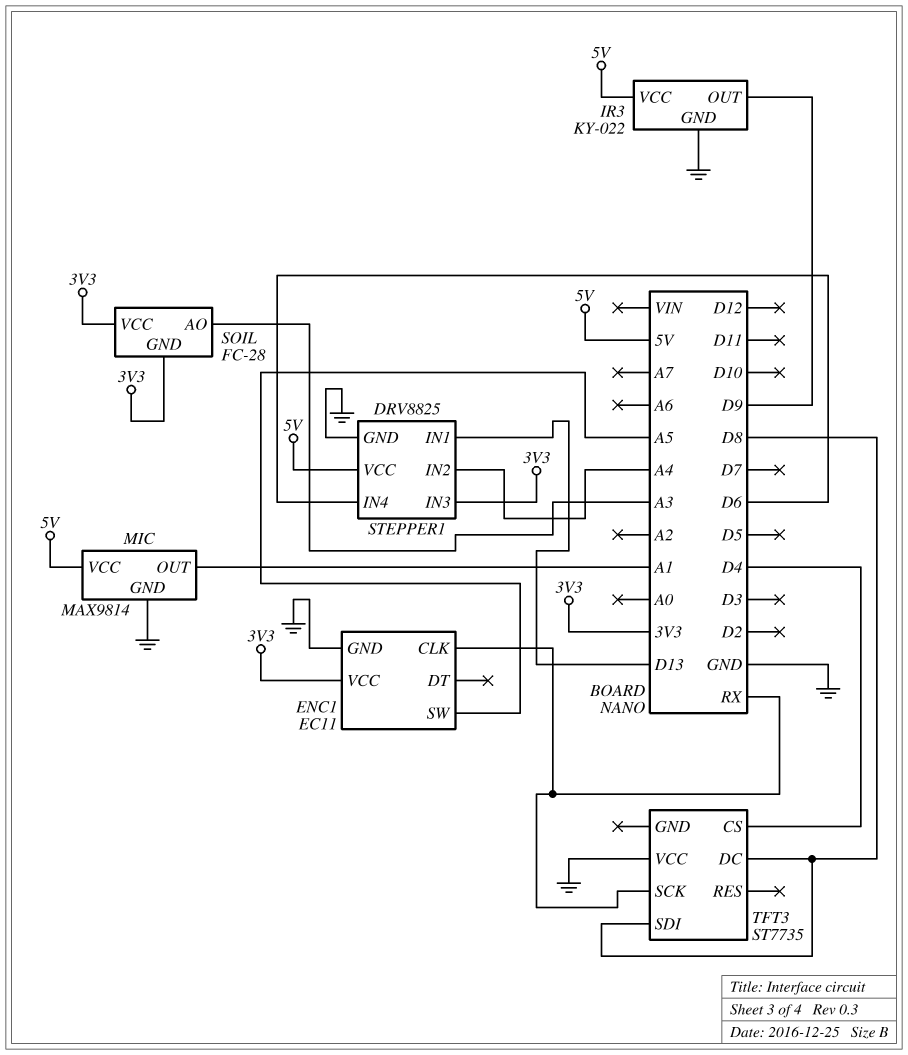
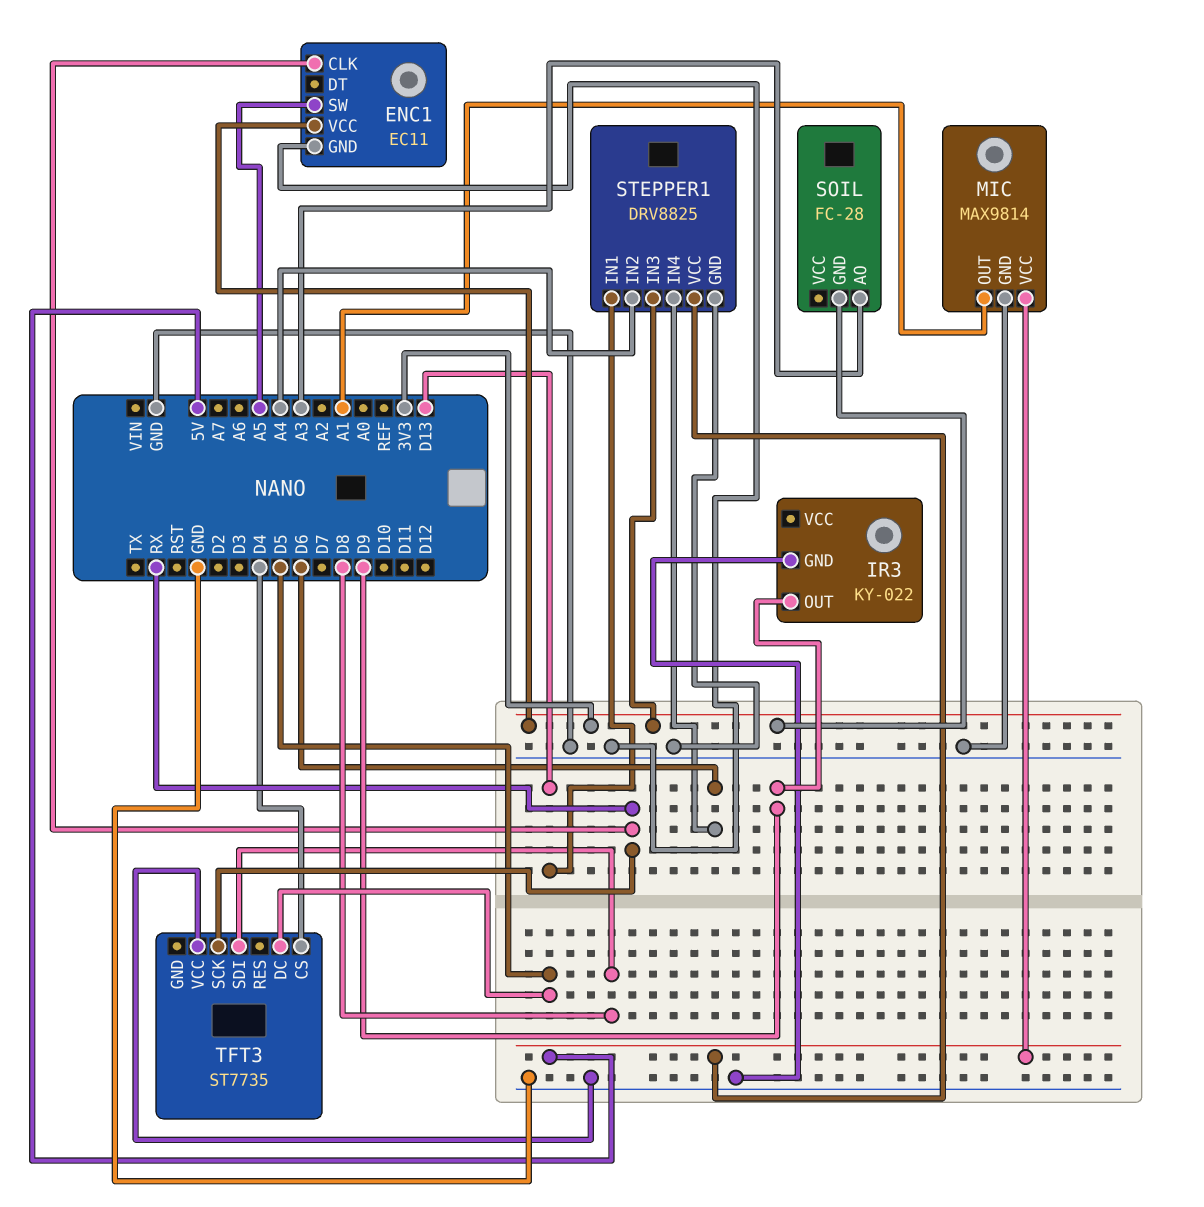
IR3 pin VCC: 5V -> none
SOIL pin VCC: 3V3 -> none
TFT3 pin DC: D8 -> D5

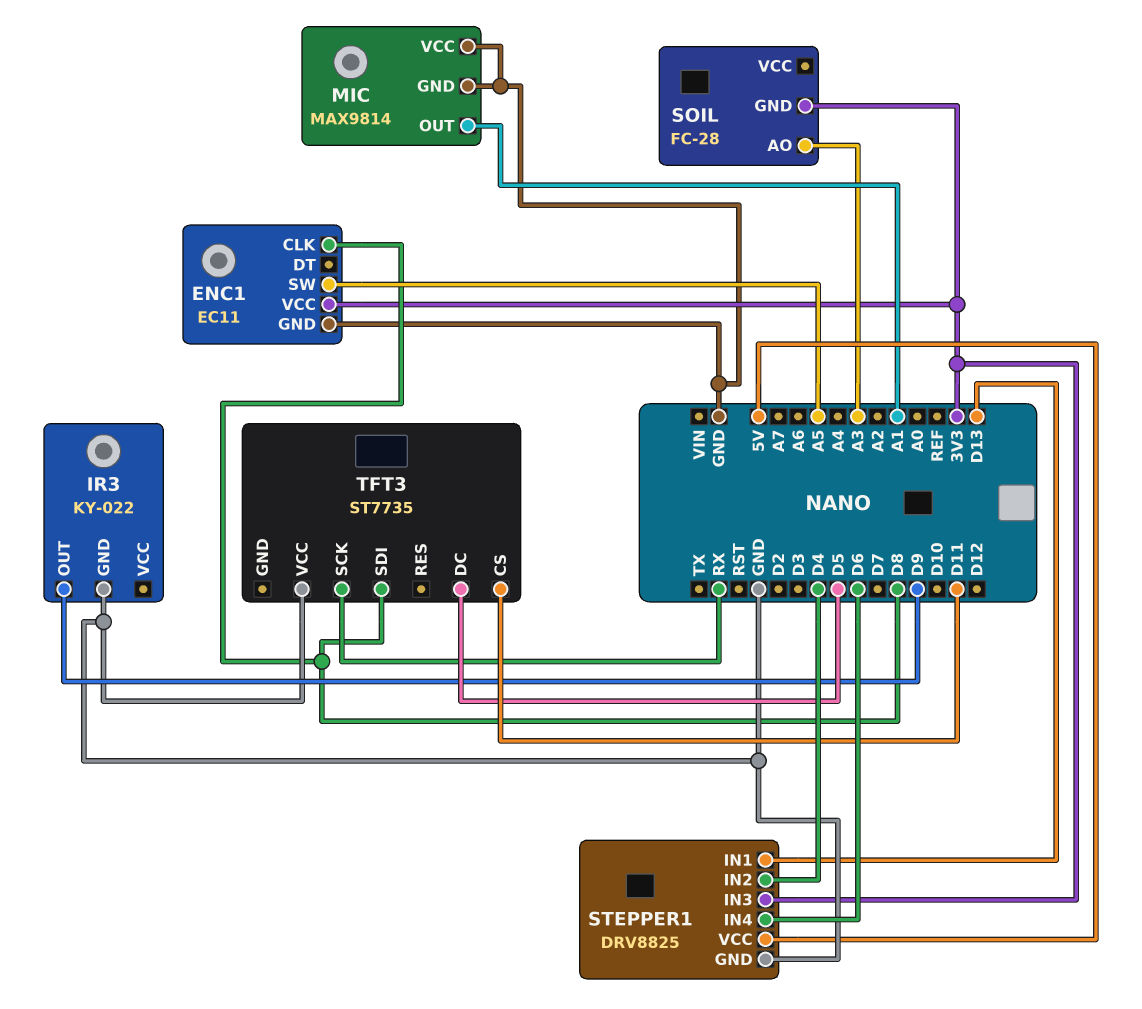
ENC1 pin CLK: RX -> D8
MIC pin VCC: 5V -> GND
STEPPER1 pin IN2: A4 -> D4
TFT3 pin CS: D4 -> D11

